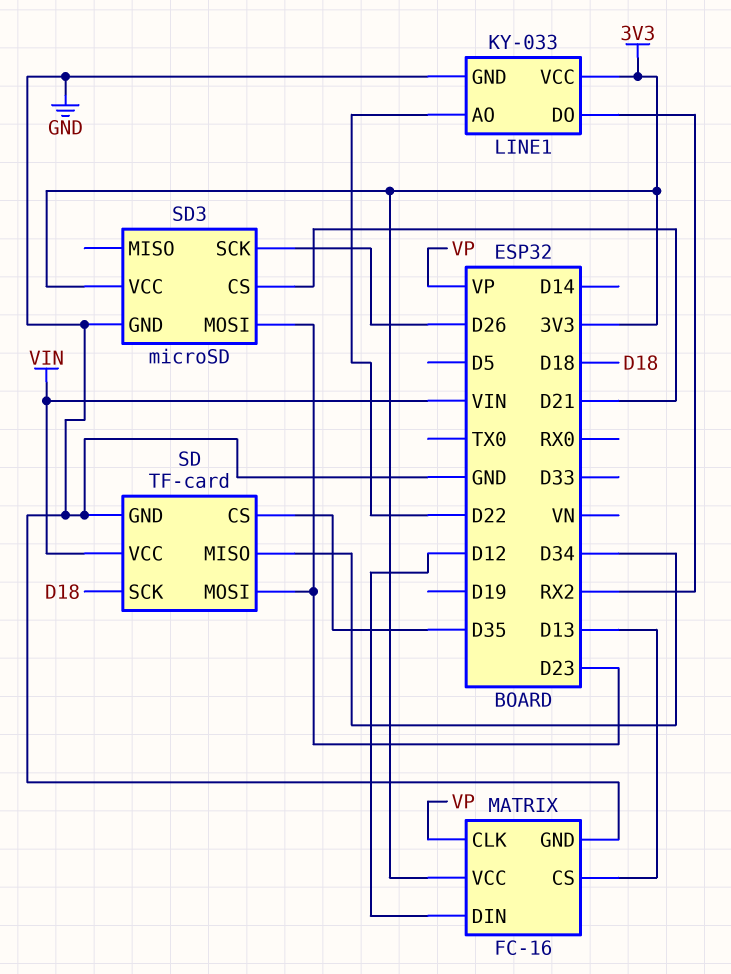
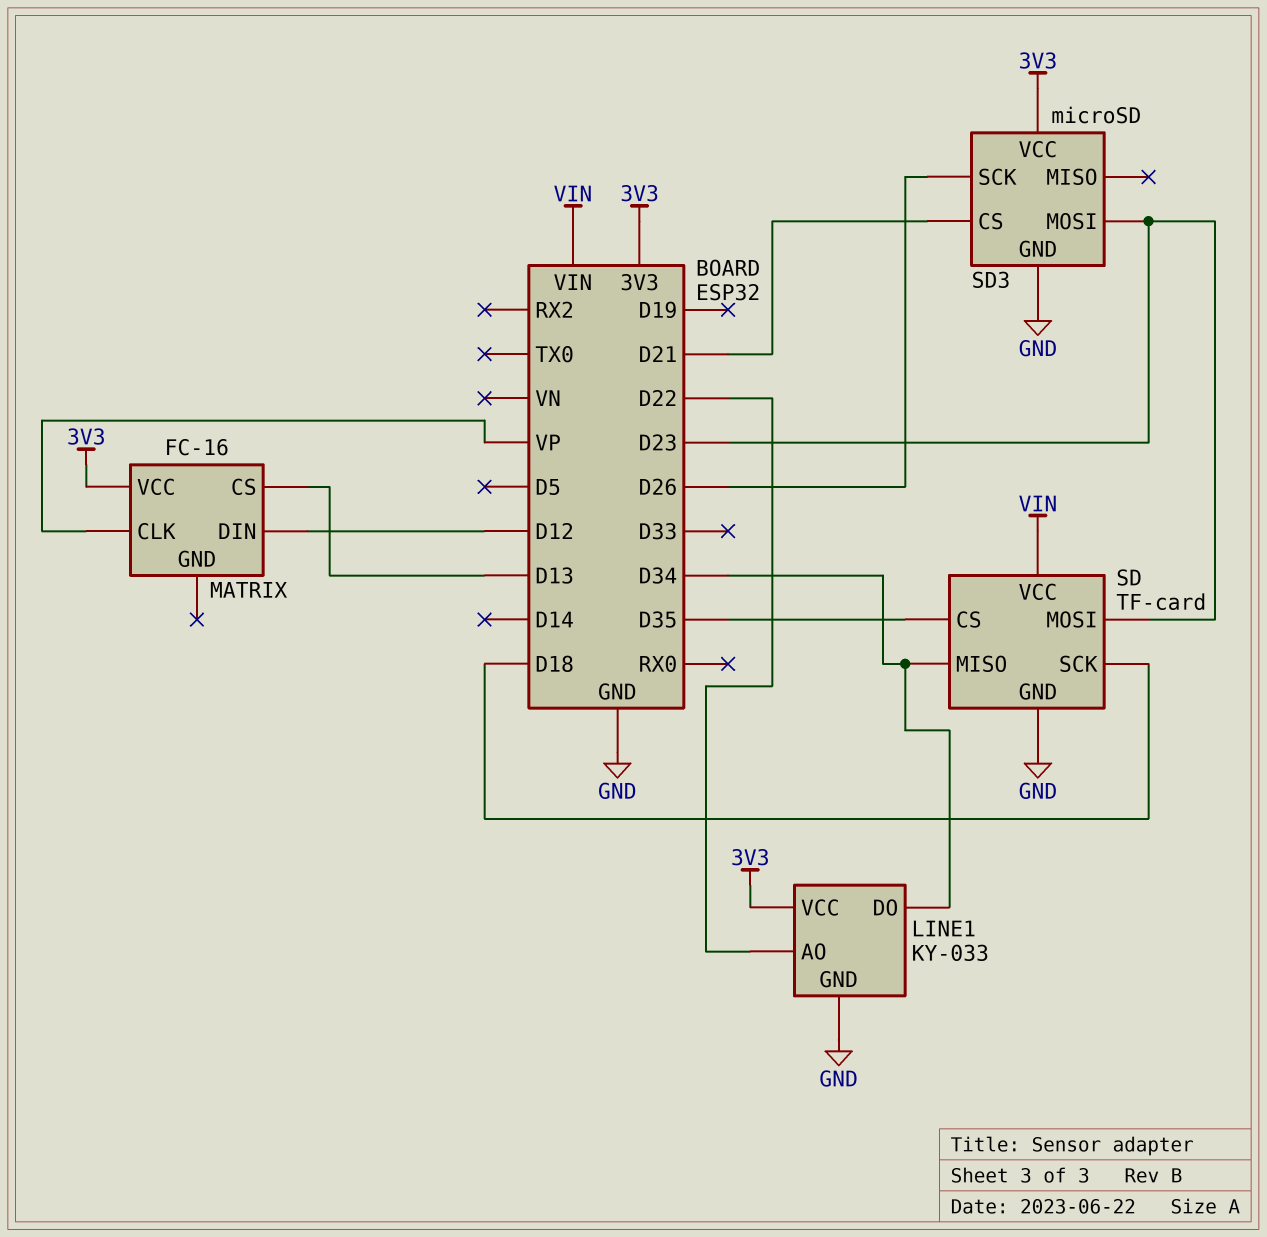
LINE1 pin DO: RX2 -> D34
MATRIX pin GND: GND -> none

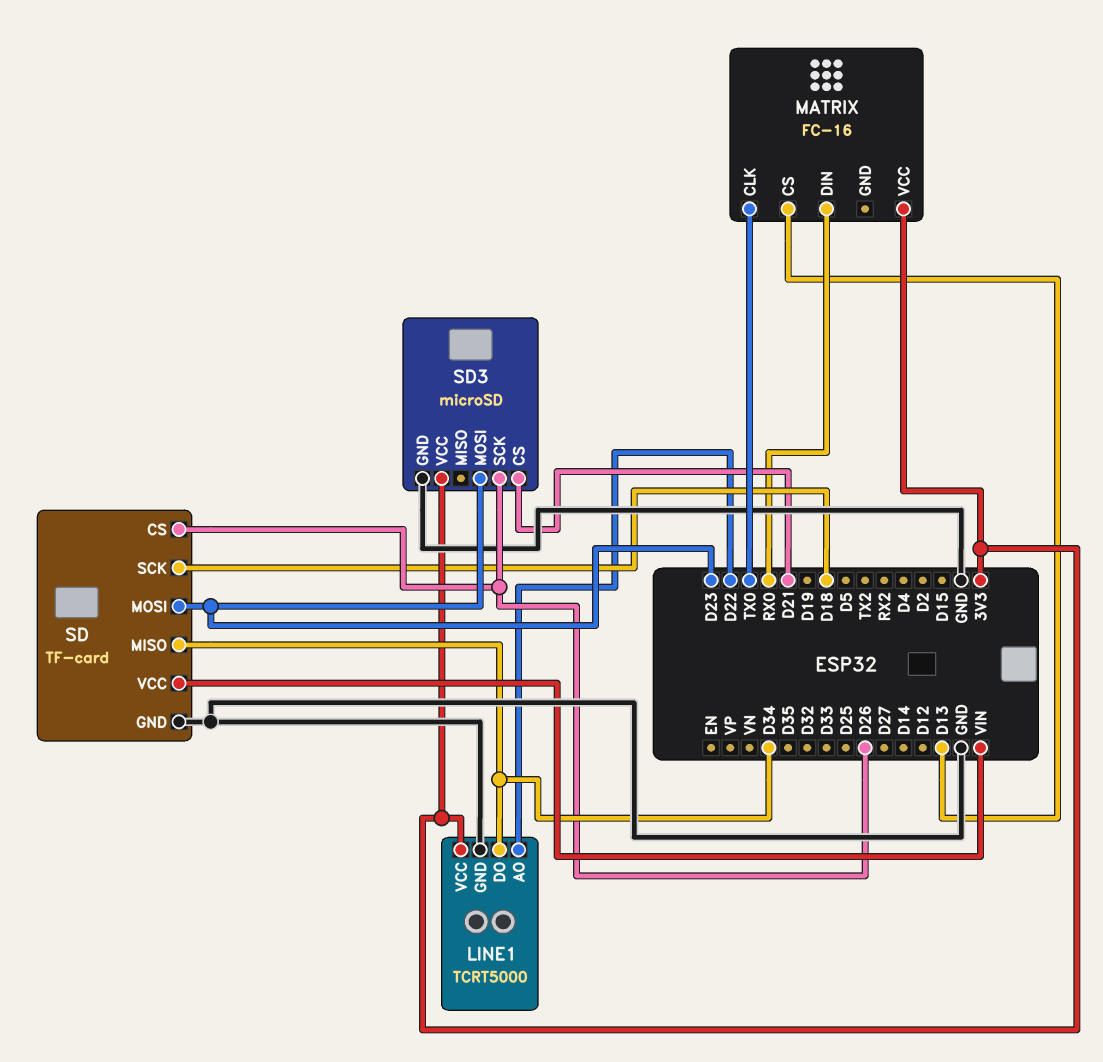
LINE1: KY-033 -> TCRT5000
MATRIX pin CLK: VP -> TX0
MATRIX pin DIN: D12 -> RX0
SD pin CS: D35 -> D26

